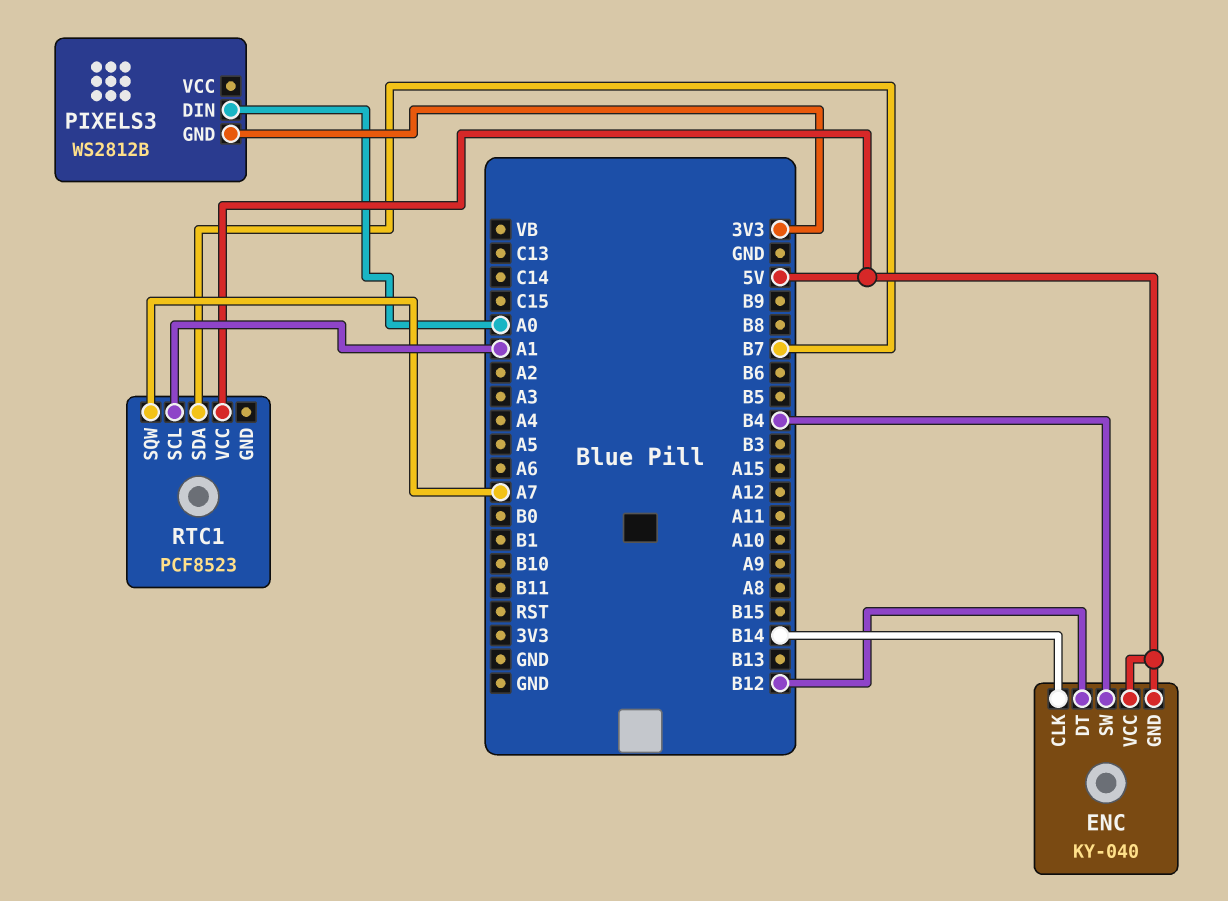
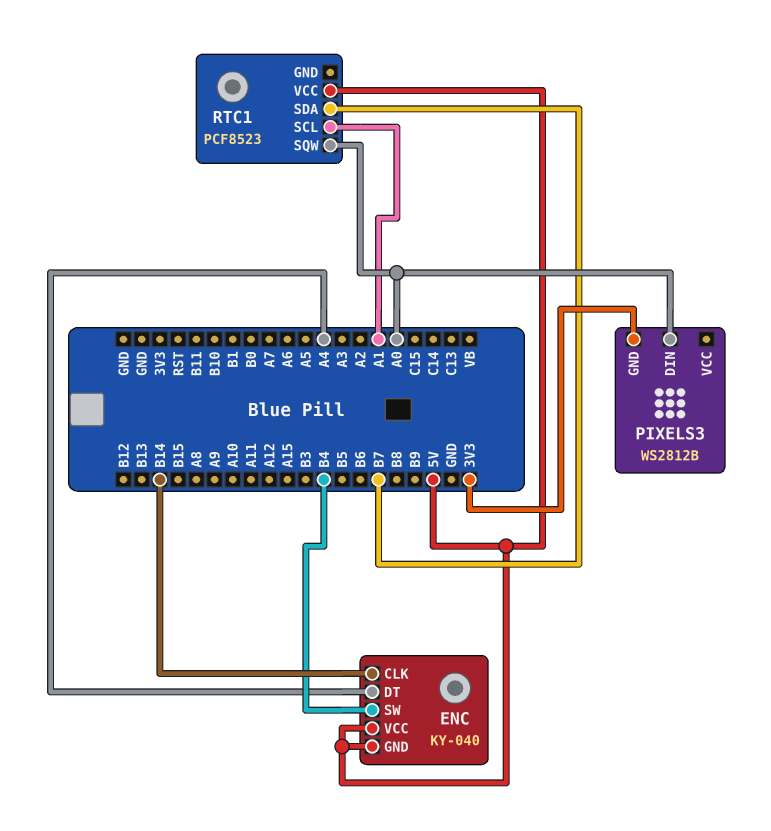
ENC pin DT: B12 -> A4
RTC1 pin SQW: A7 -> A0

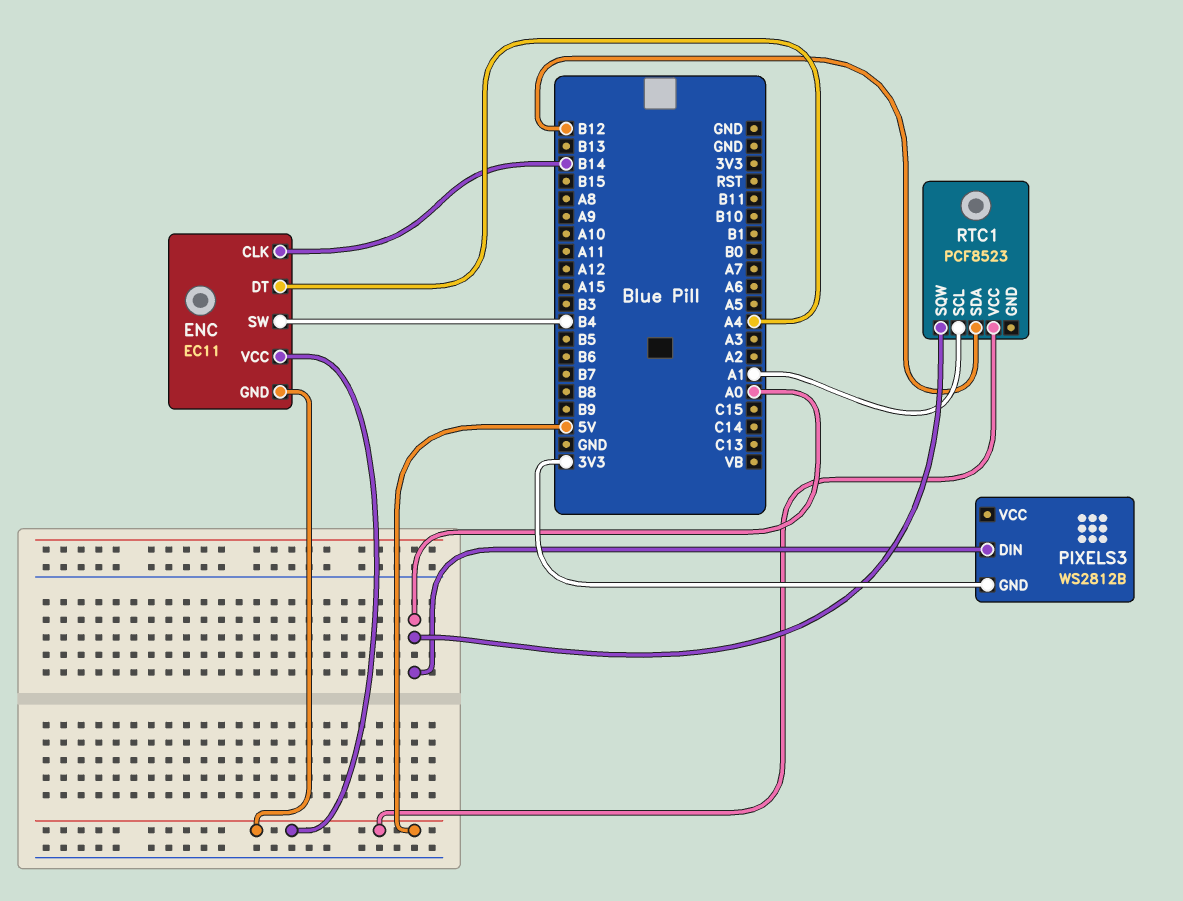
ENC: KY-040 -> EC11
RTC1 pin SDA: B7 -> B12

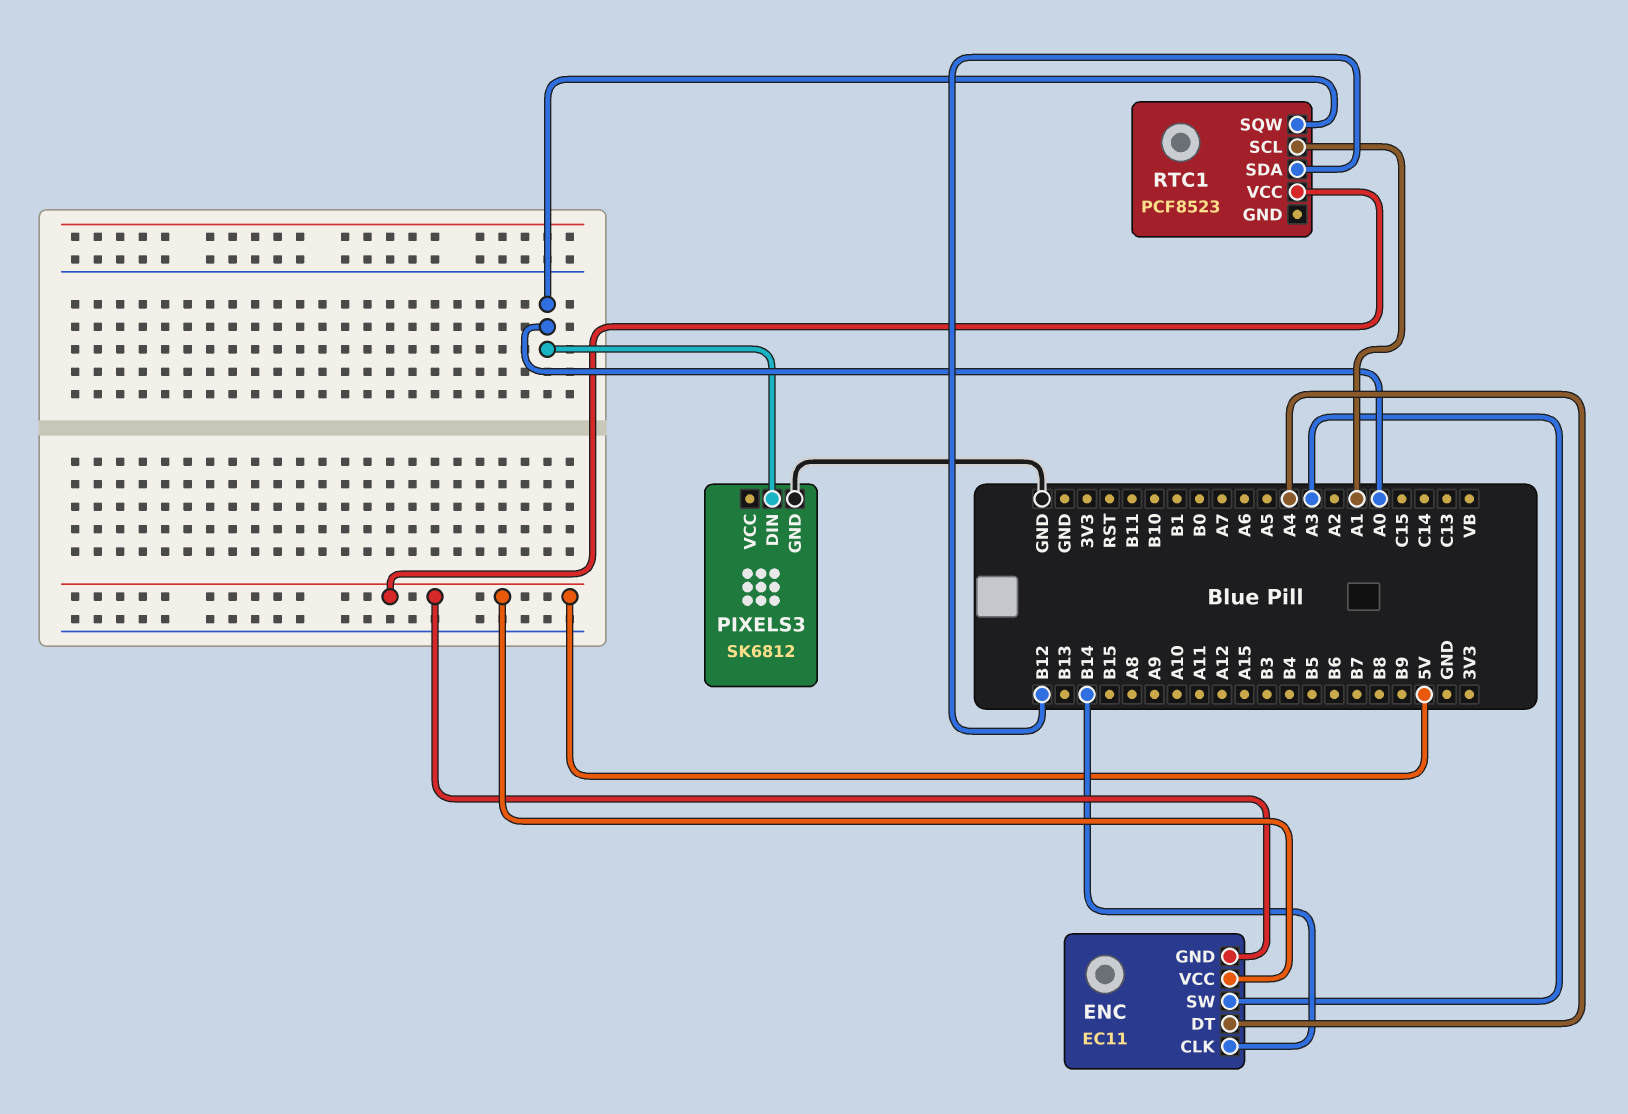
ENC pin SW: B4 -> A3
PIXELS3: WS2812B -> SK6812
PIXELS3 pin GND: 3V3 -> GND

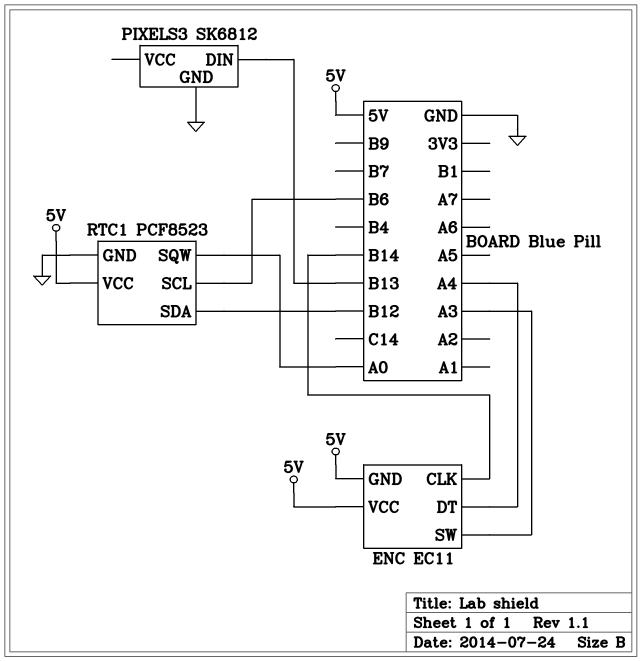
PIXELS3 pin DIN: A0 -> B13
RTC1 pin GND: none -> GND
RTC1 pin SCL: A1 -> B6

